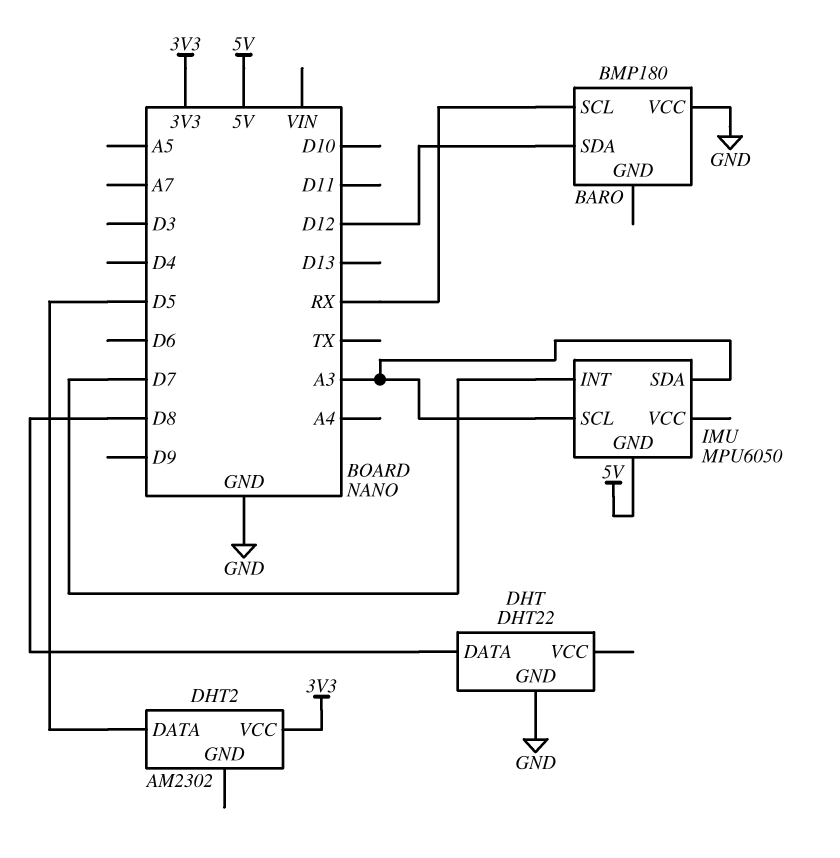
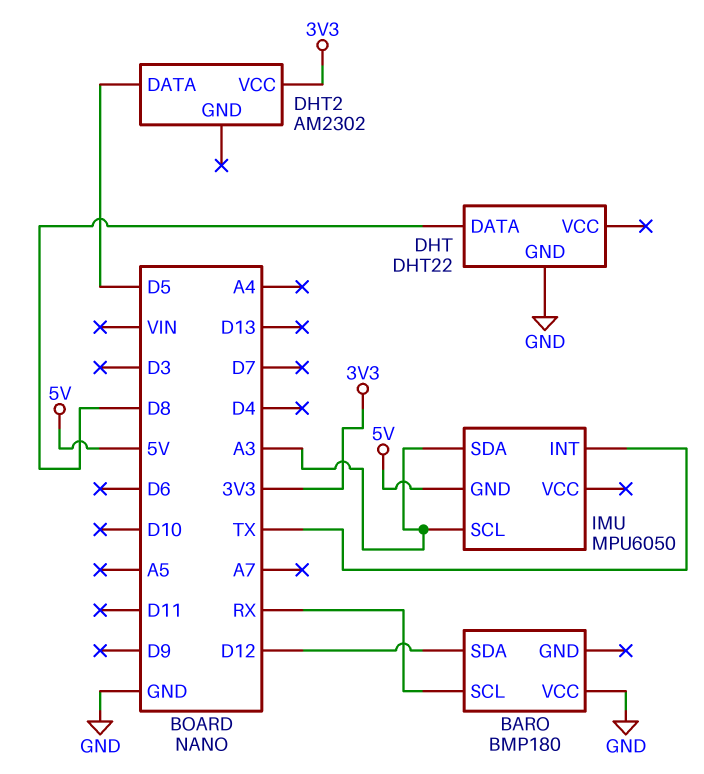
IMU pin INT: D7 -> TX

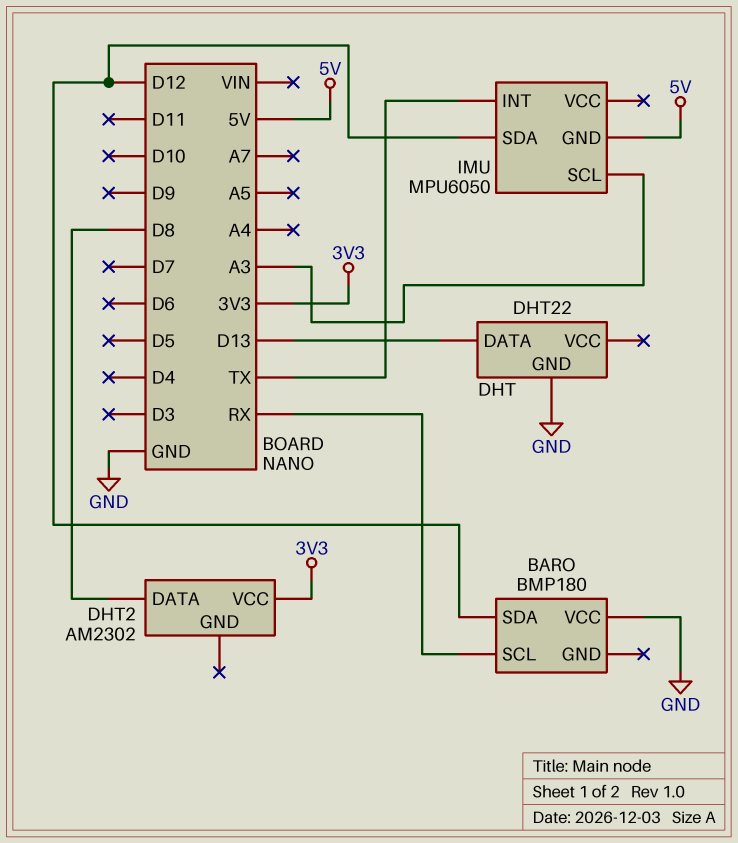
DHT pin DATA: D8 -> D13
DHT2 pin DATA: D5 -> D8
IMU pin SDA: A3 -> D12

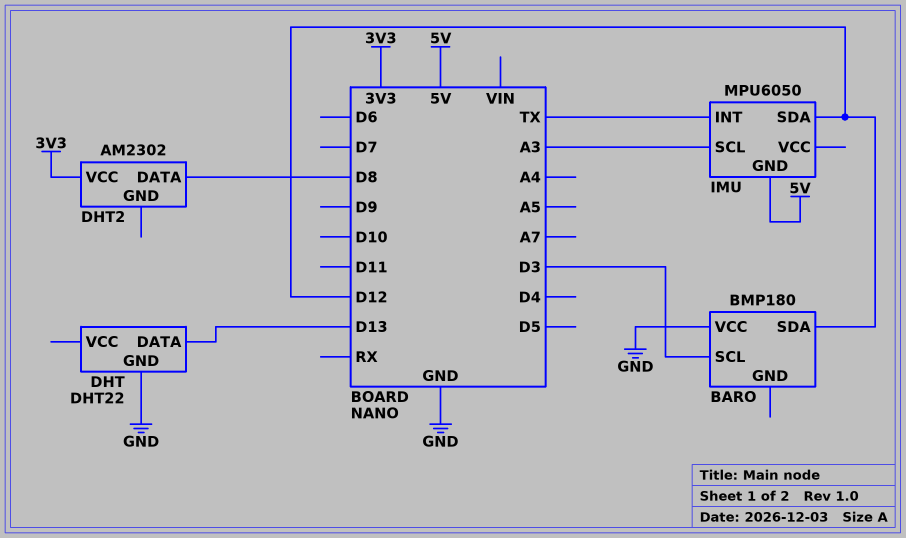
BARO pin SCL: RX -> D3

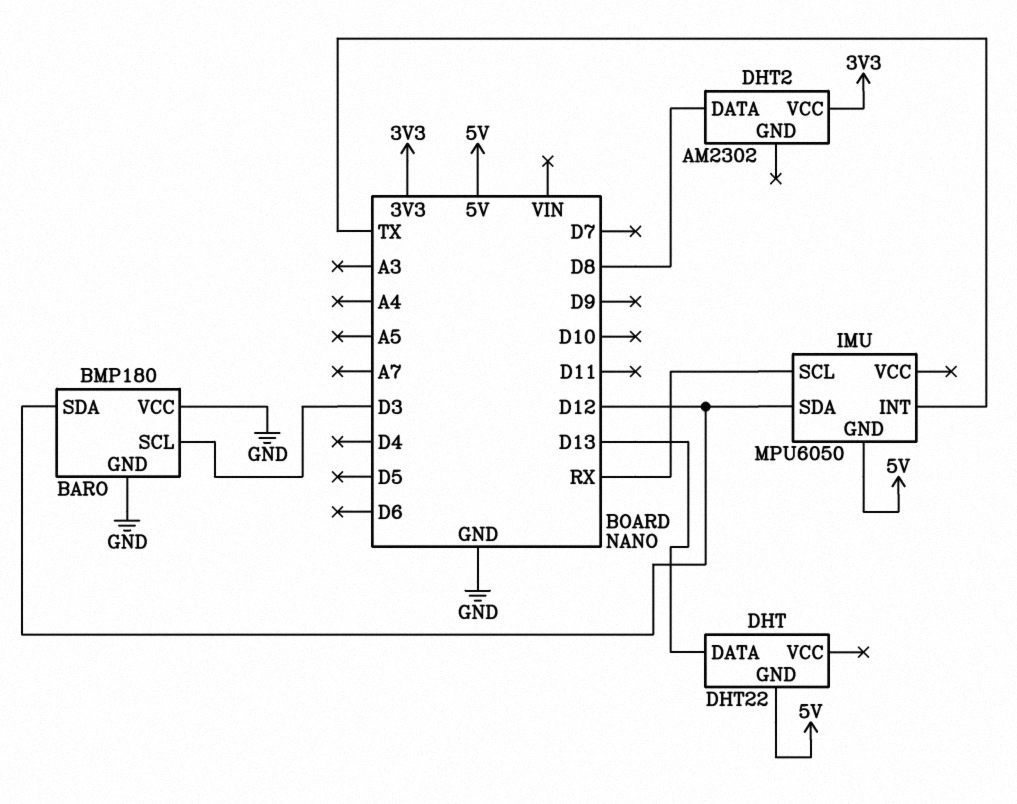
BARO pin GND: none -> GND
DHT pin GND: GND -> 5V
IMU pin SCL: A3 -> RX

